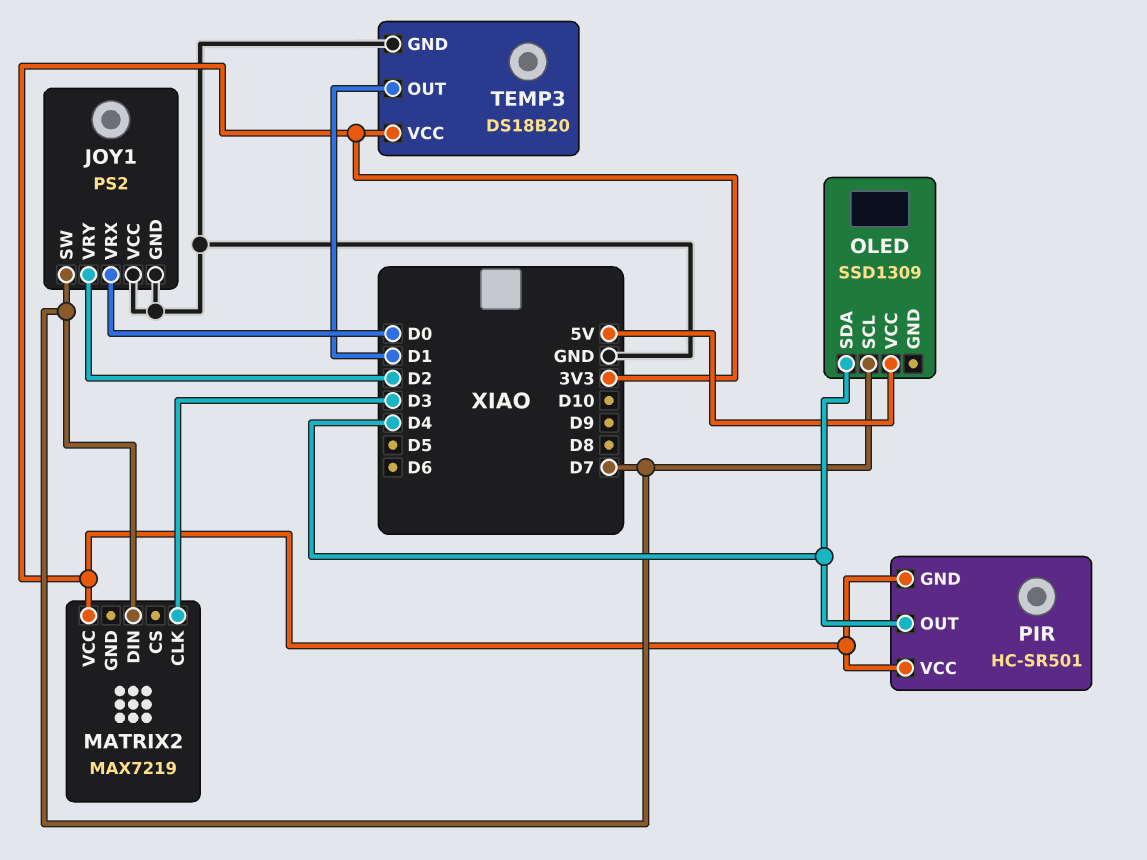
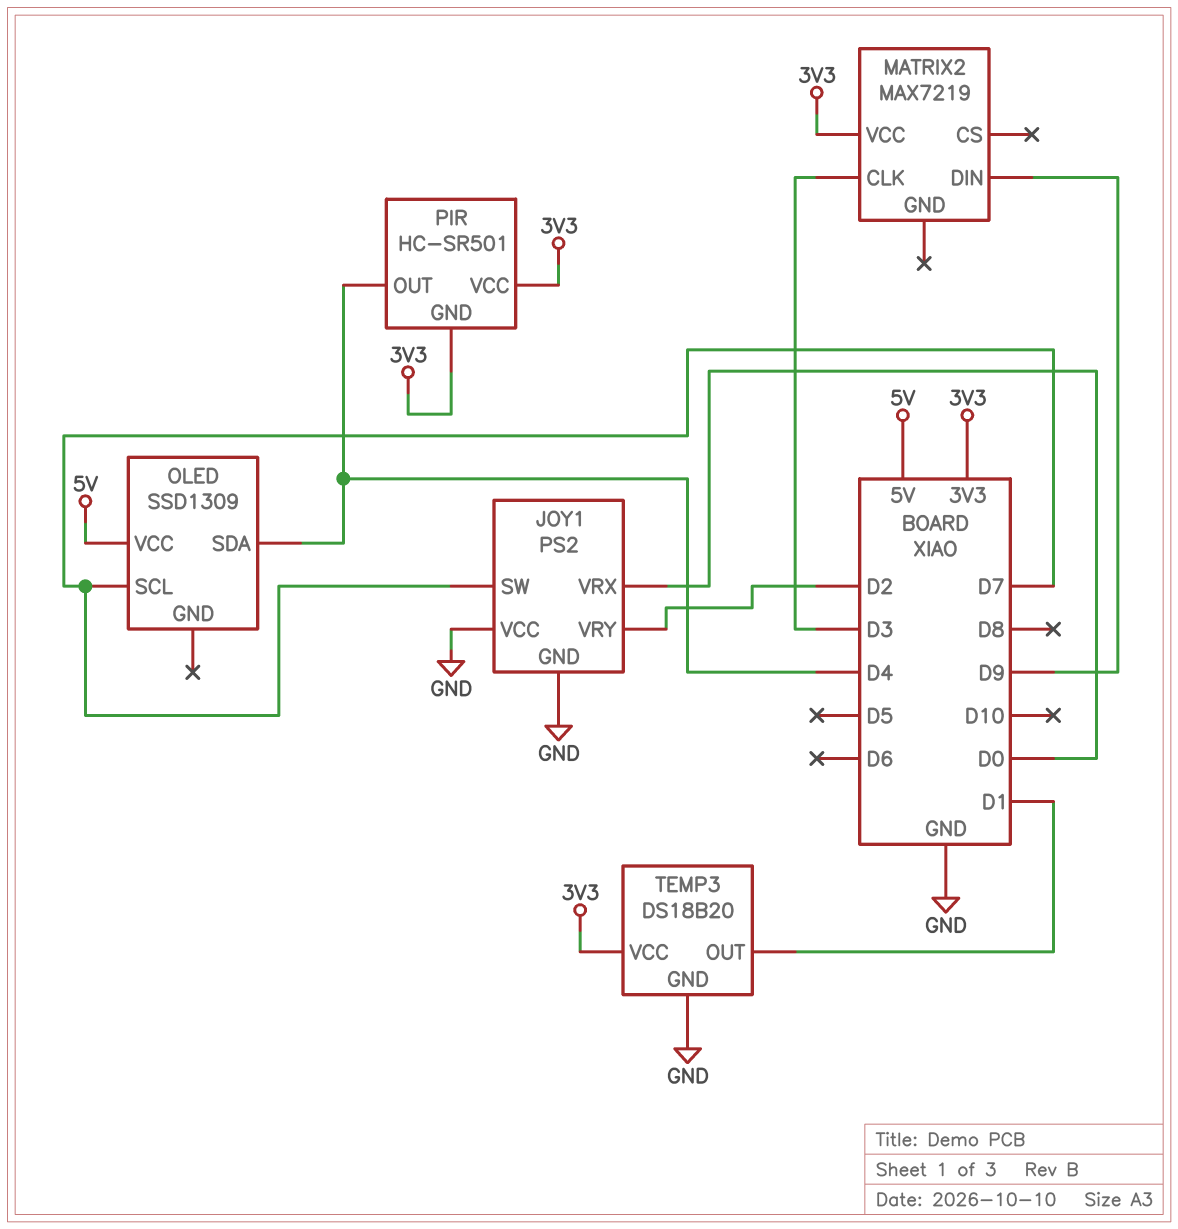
MATRIX2 pin DIN: D7 -> D9

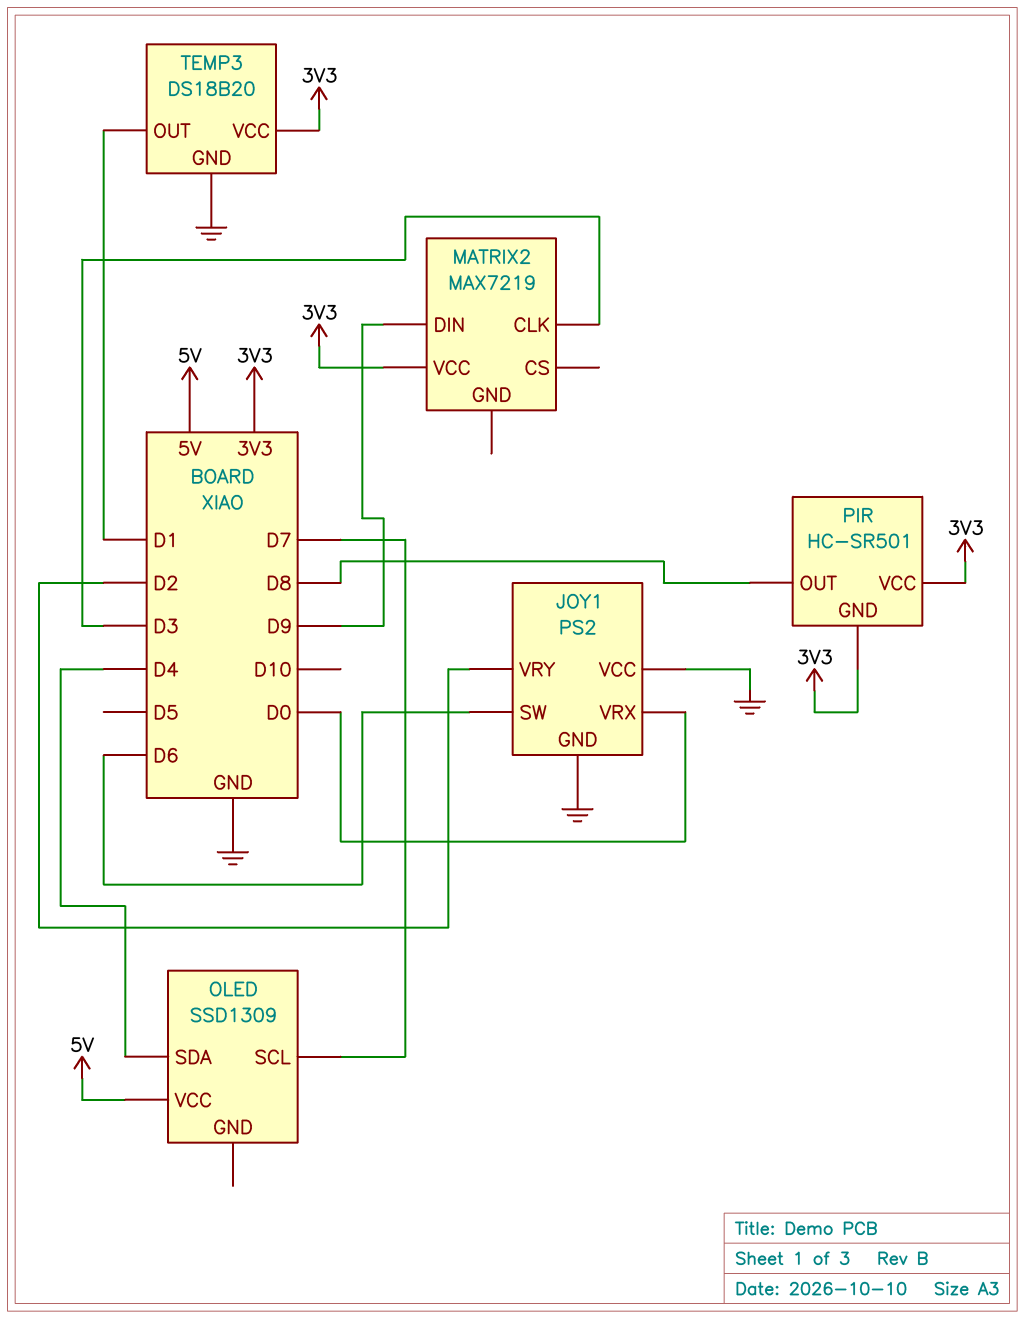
JOY1 pin SW: D7 -> D6
PIR pin OUT: D4 -> D8

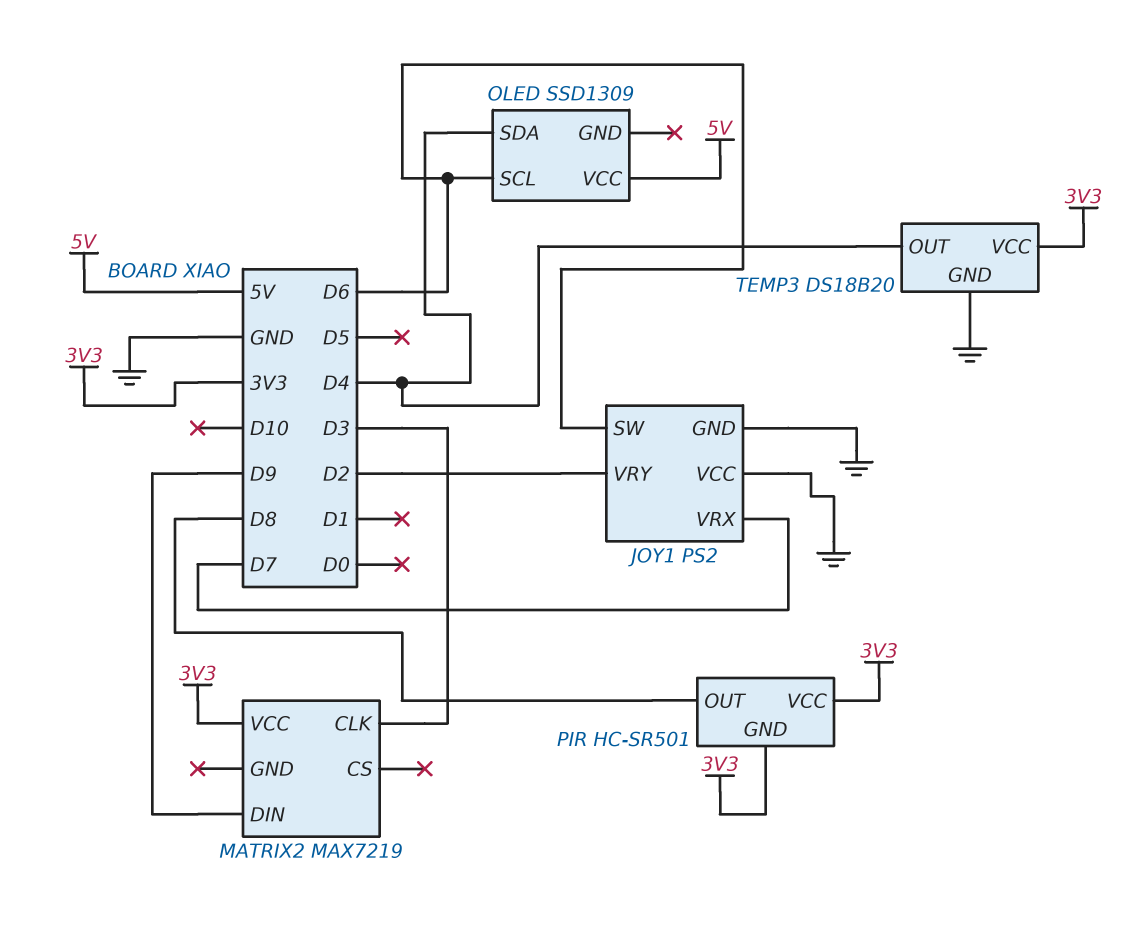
JOY1 pin VRX: D0 -> D7
OLED pin SCL: D7 -> D6
TEMP3 pin OUT: D1 -> D4

